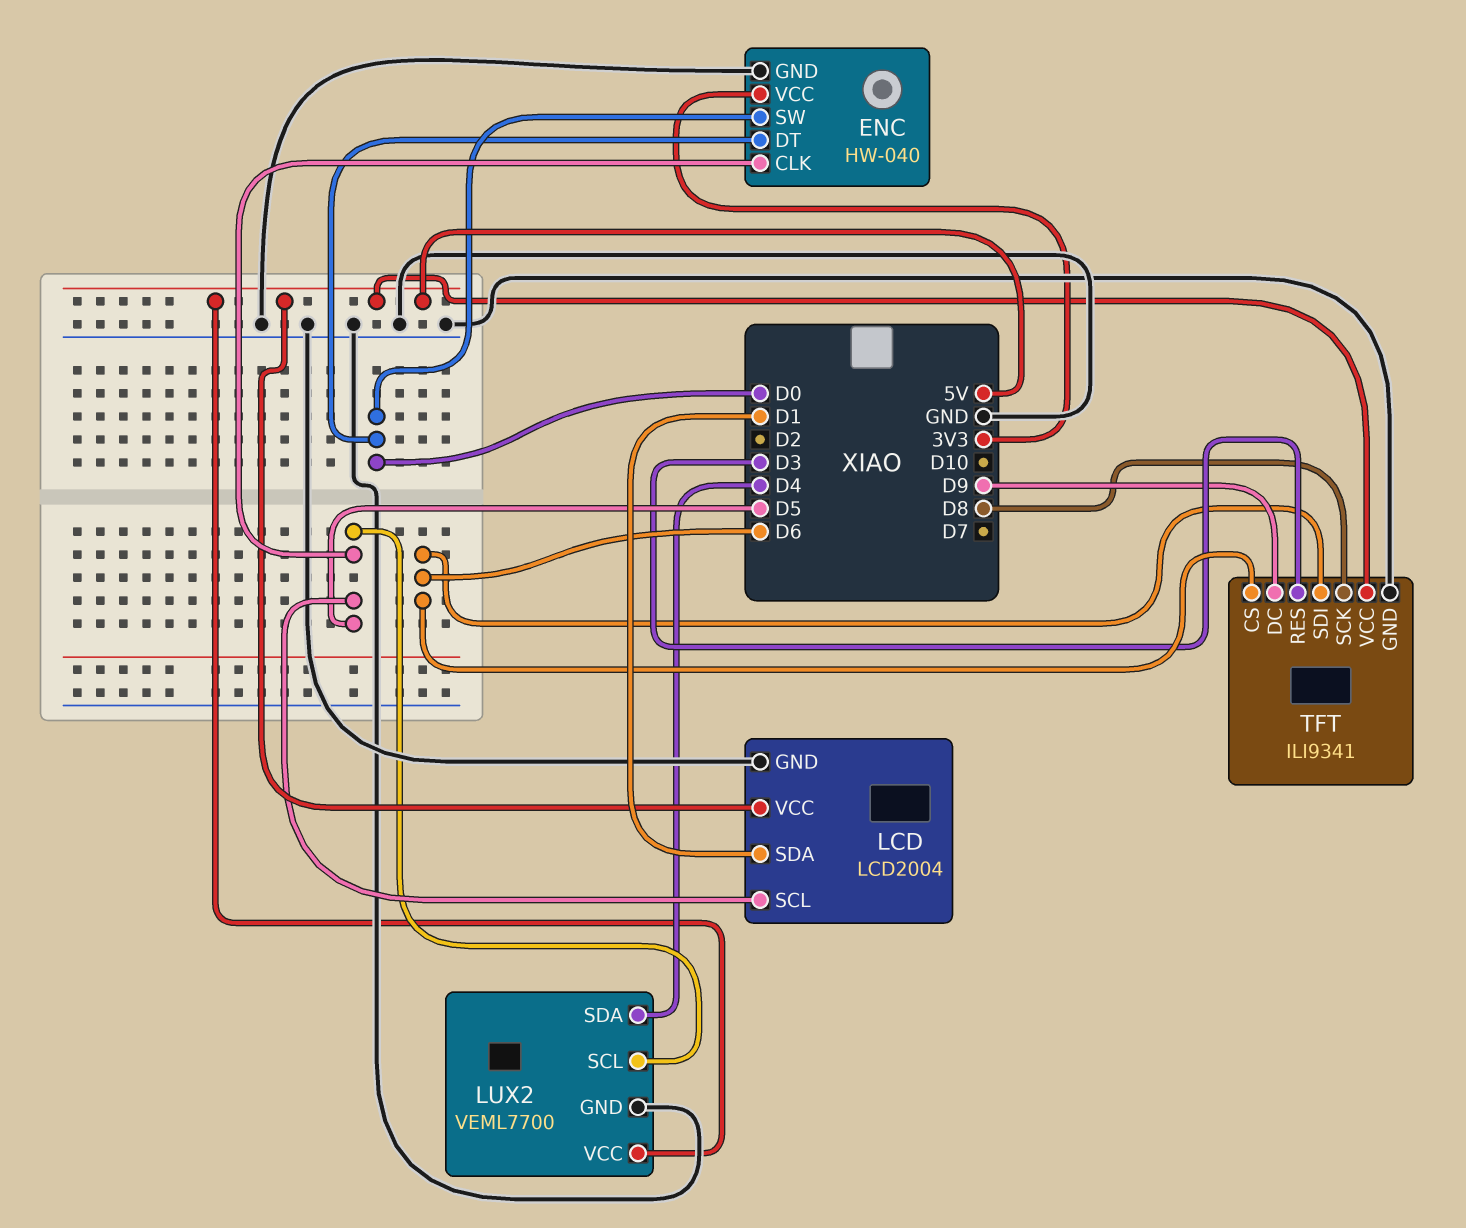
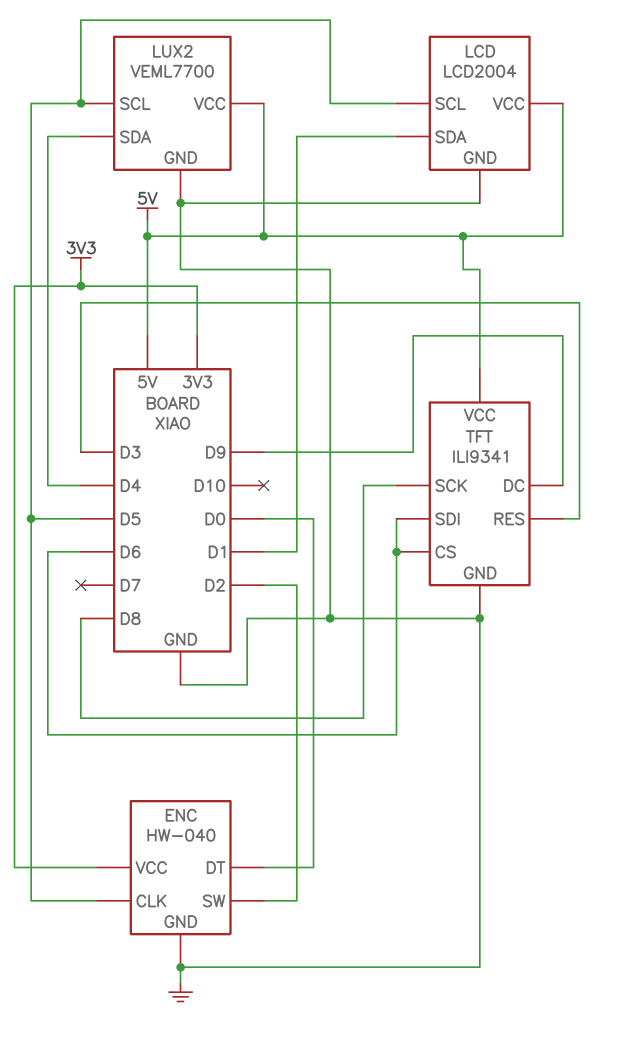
ENC pin SW: D0 -> D2

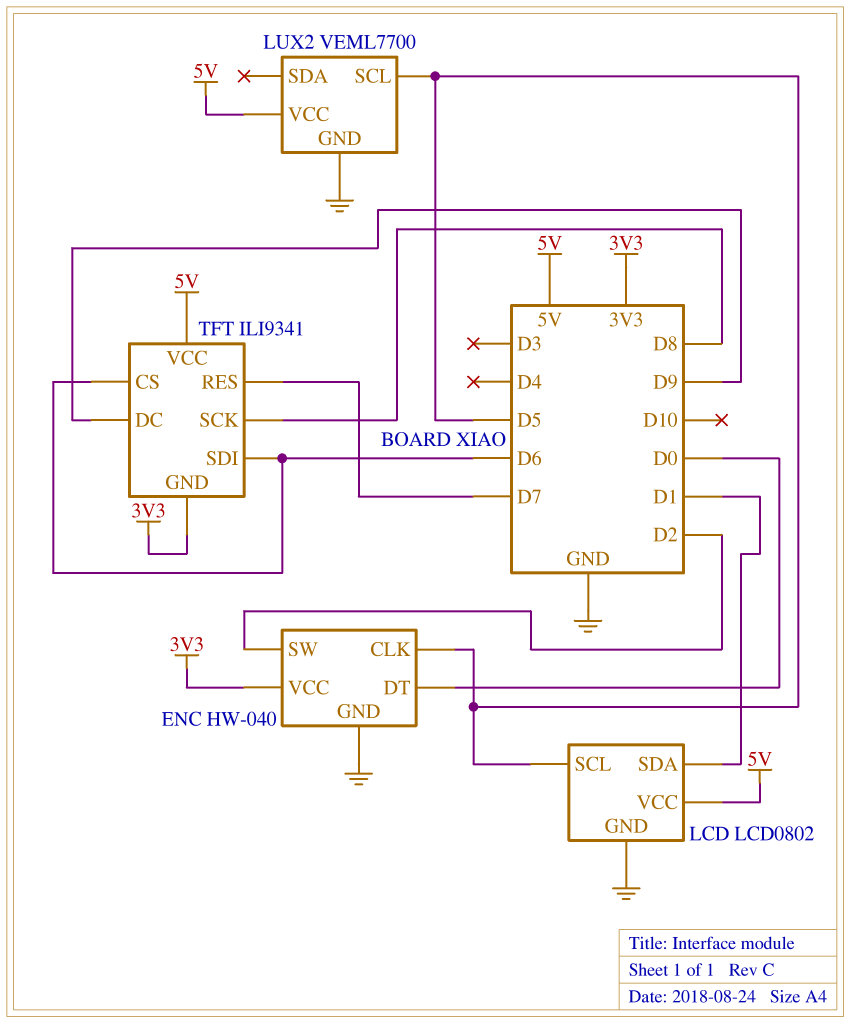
LCD: LCD2004 -> LCD0802
LUX2 pin SDA: D4 -> none
TFT pin GND: GND -> 3V3
TFT pin RES: D3 -> D7

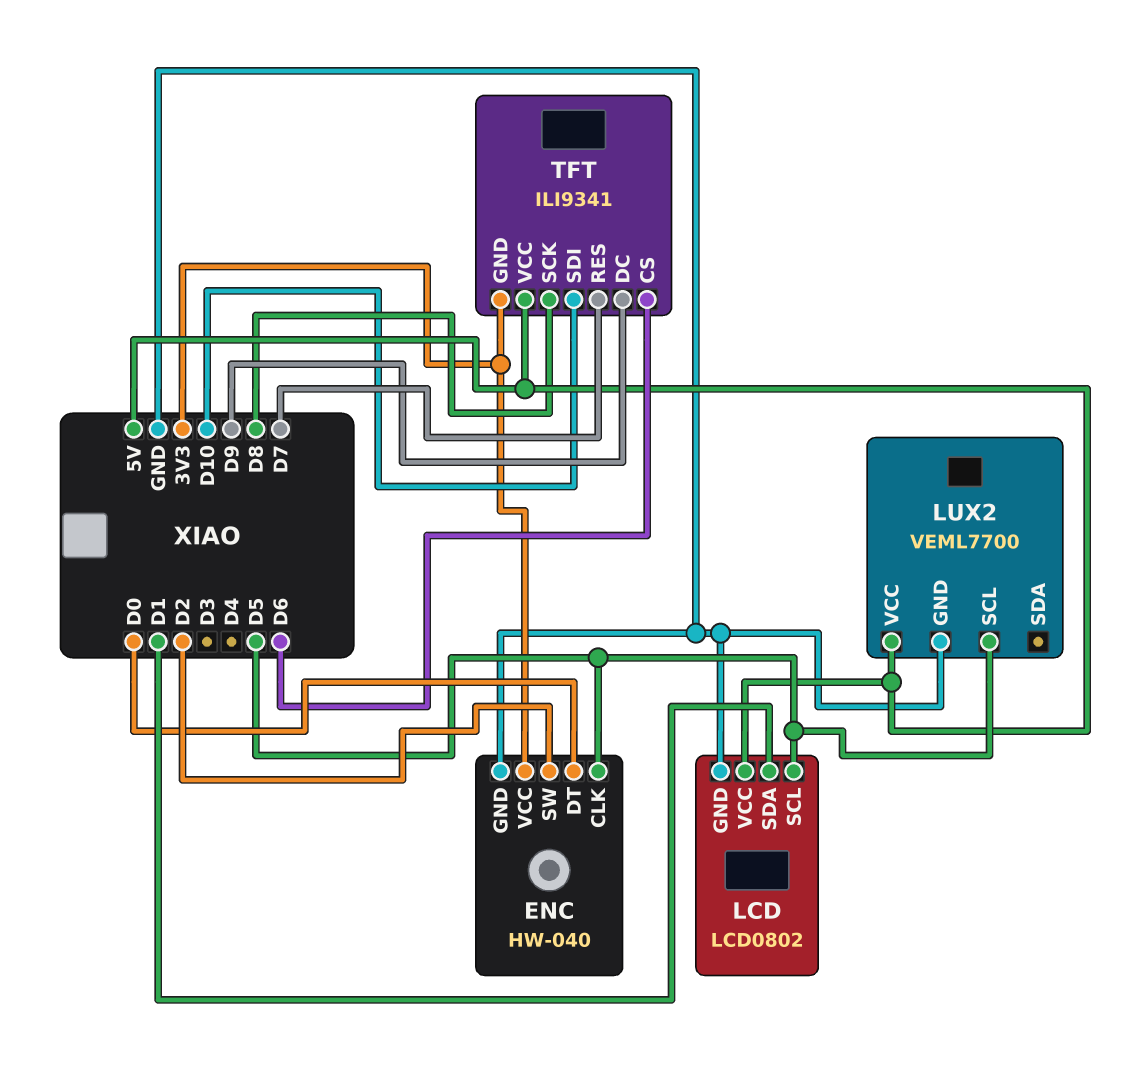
TFT pin SDI: D6 -> D10

